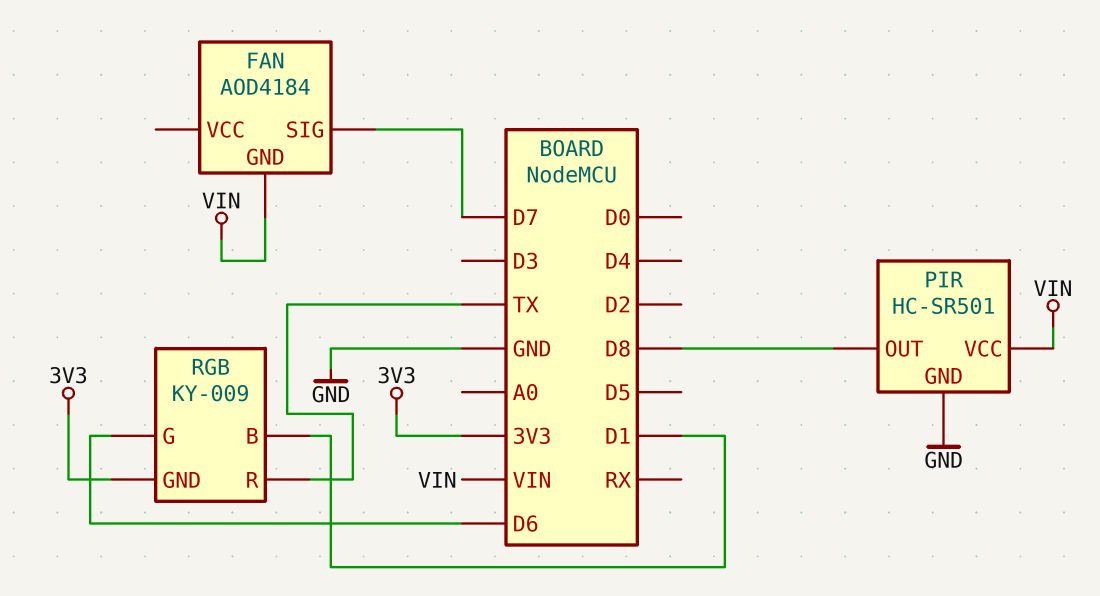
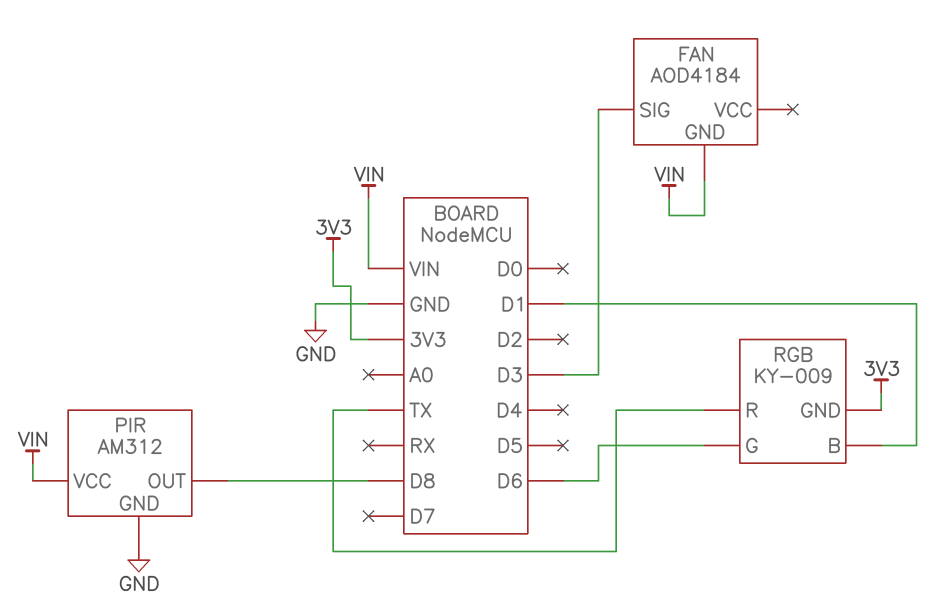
FAN pin SIG: D7 -> D3
PIR: HC-SR501 -> AM312

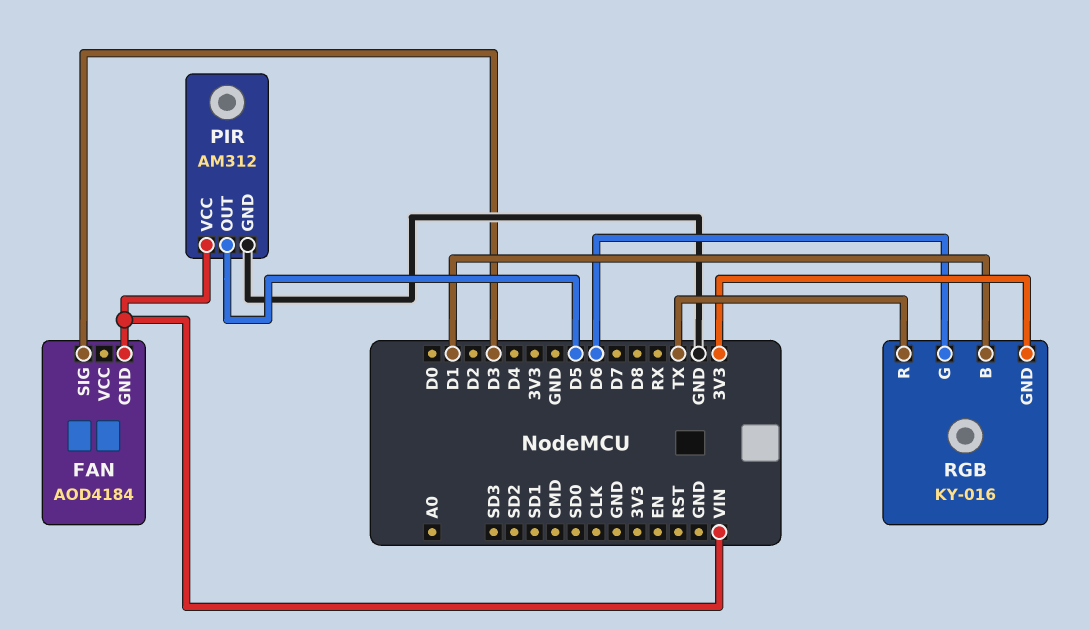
PIR pin OUT: D8 -> D5
RGB: KY-009 -> KY-016

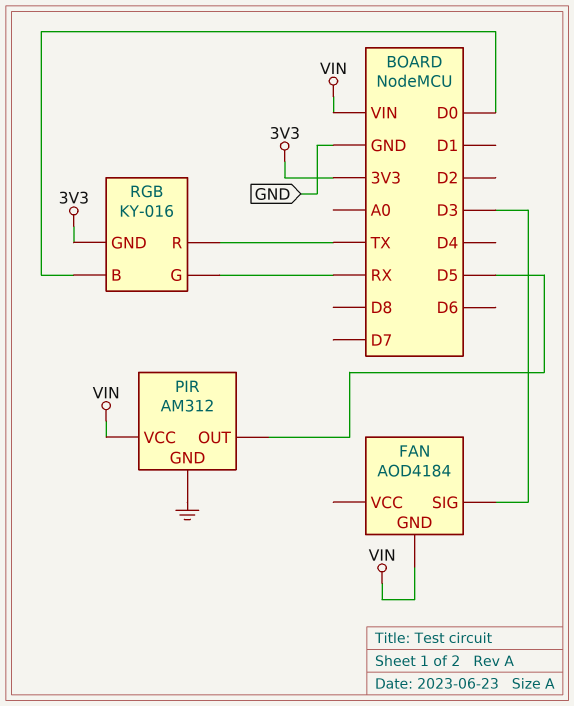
RGB pin B: D1 -> D0
RGB pin G: D6 -> RX

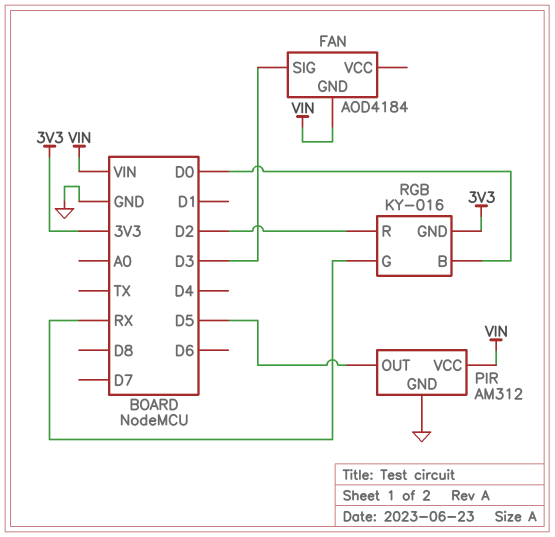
RGB pin R: TX -> D2

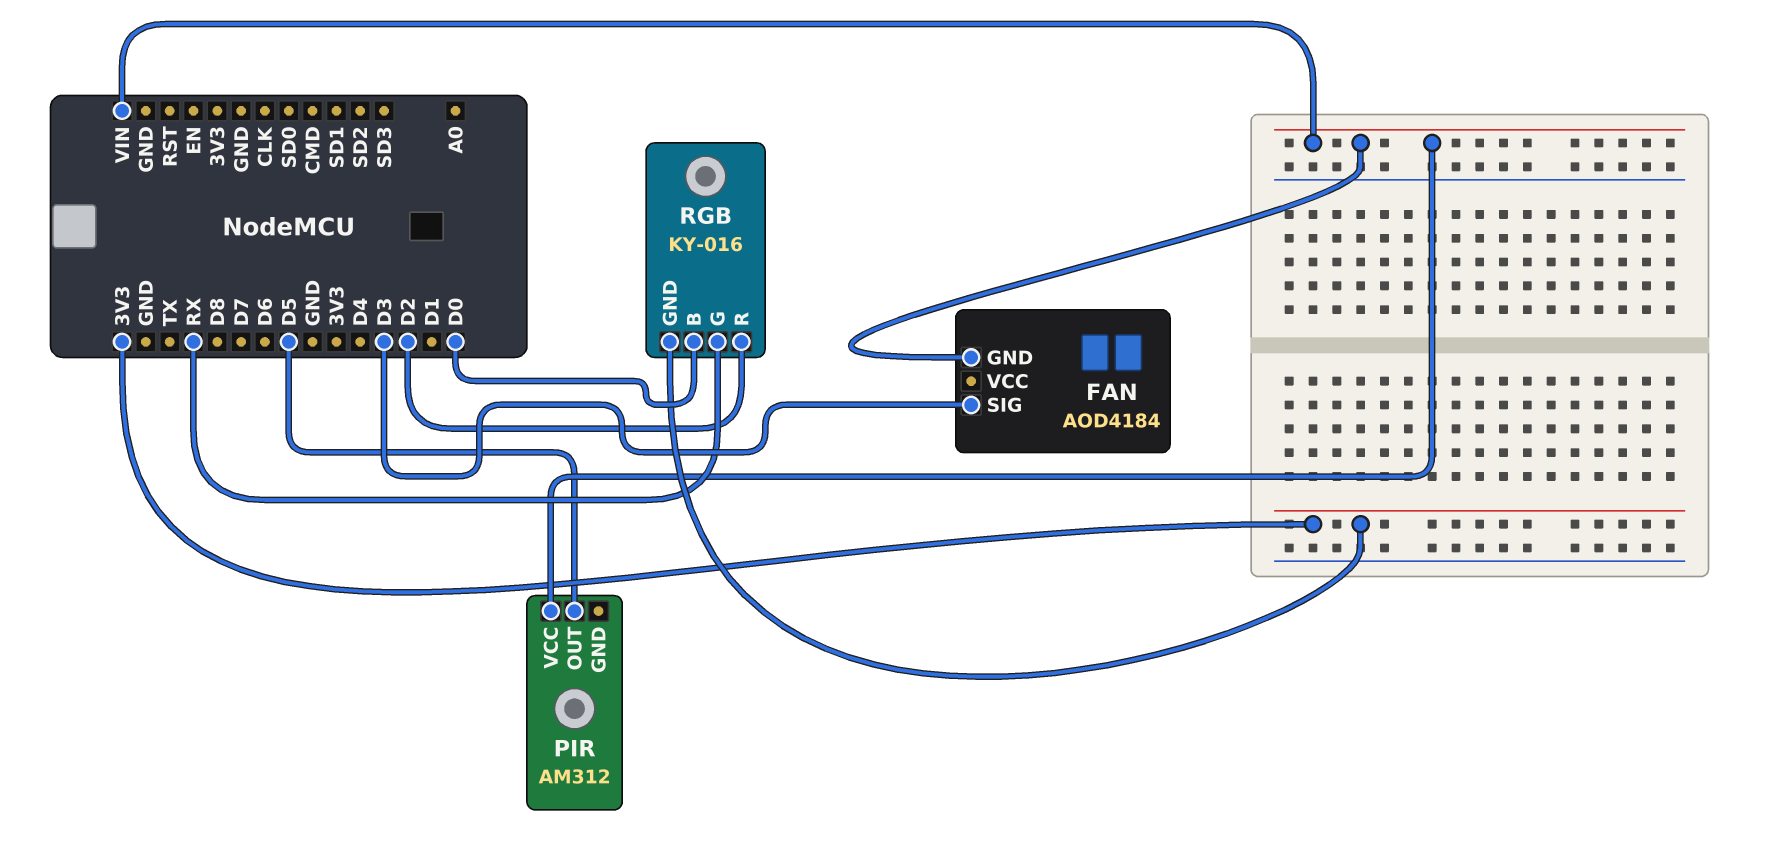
PIR pin GND: GND -> none

